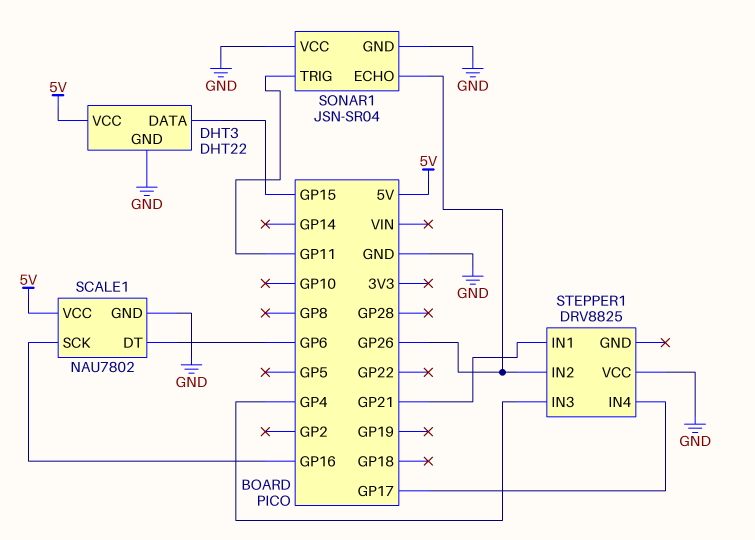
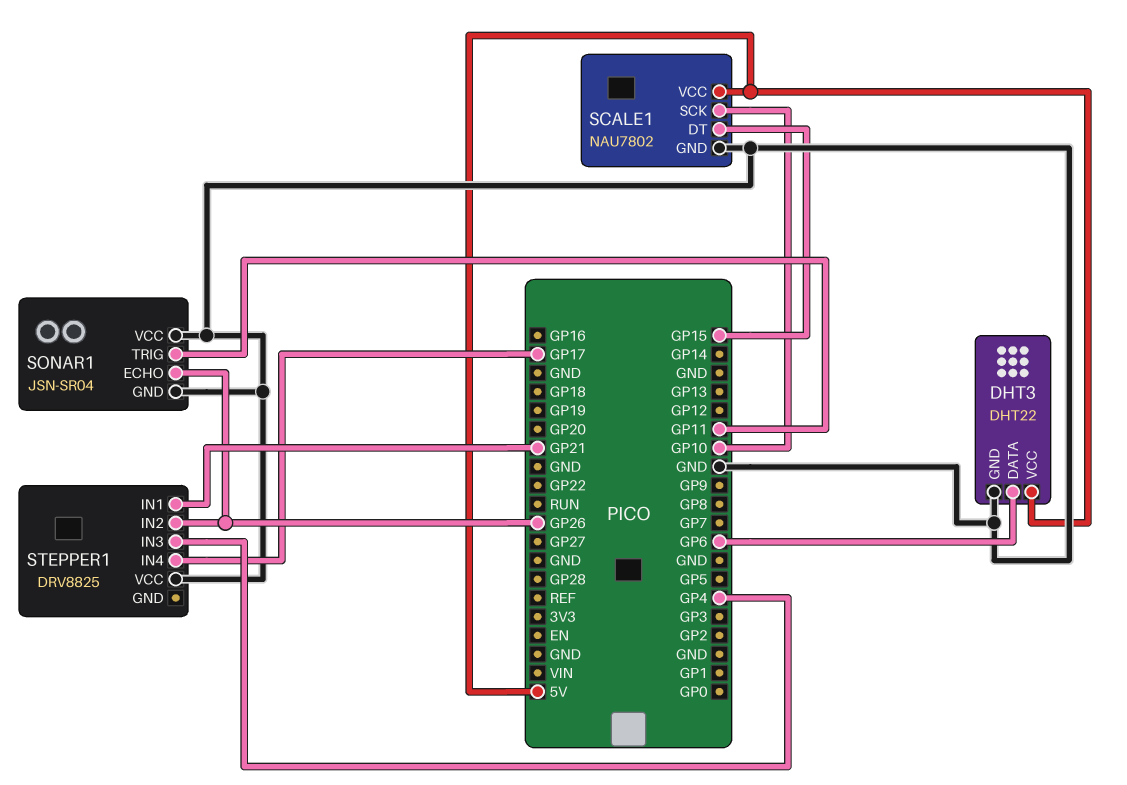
DHT3 pin DATA: GP15 -> GP6
SCALE1 pin DT: GP6 -> GP15
SCALE1 pin SCK: GP16 -> GP10

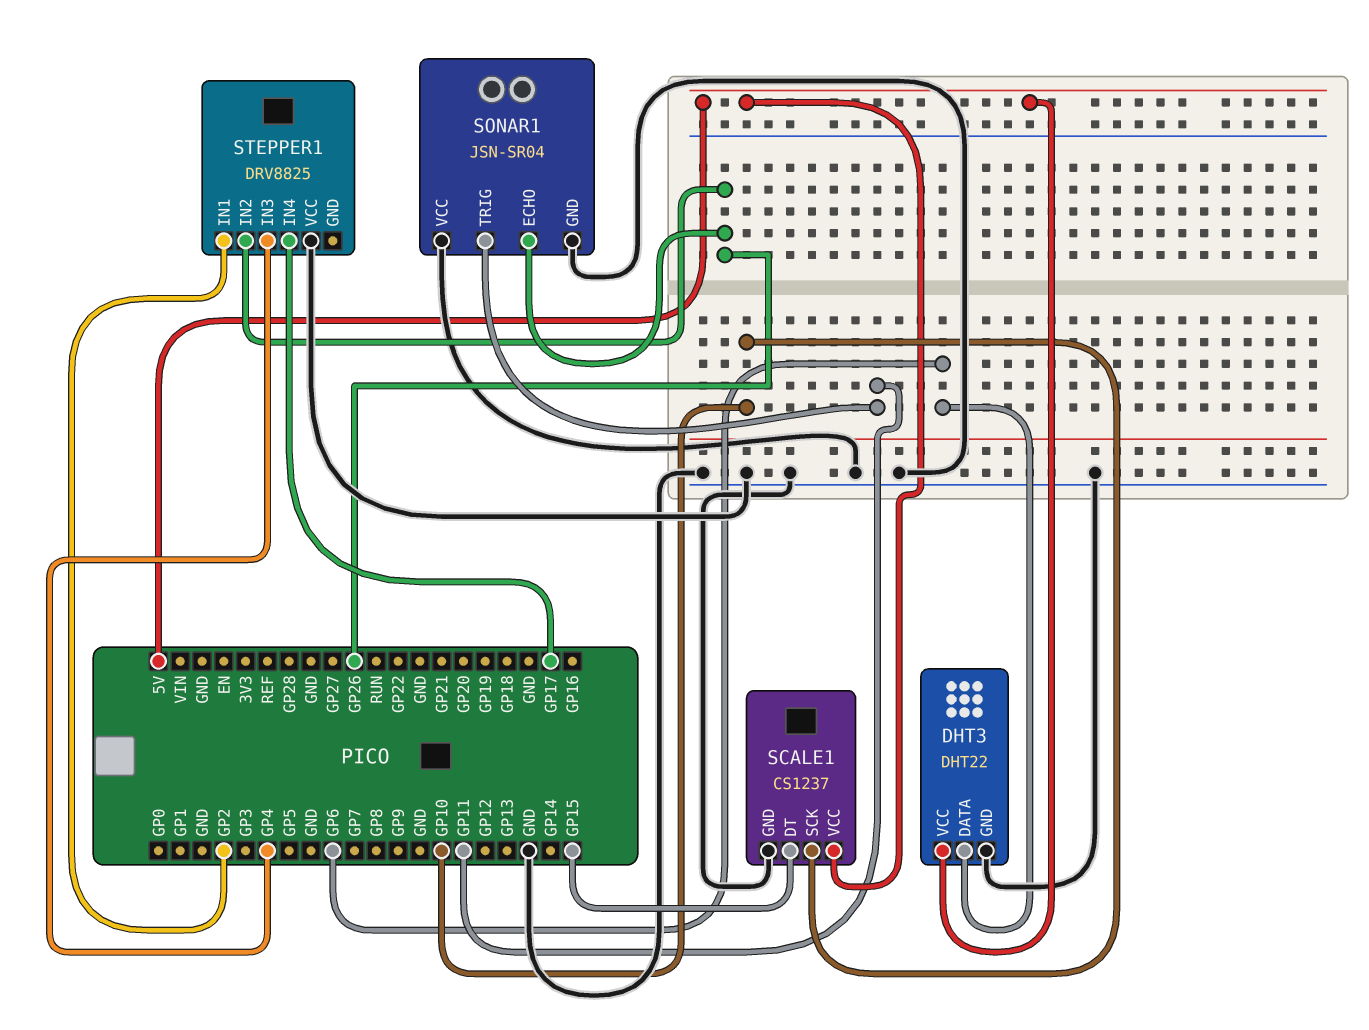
SCALE1: NAU7802 -> CS1237
STEPPER1 pin IN1: GP21 -> GP2

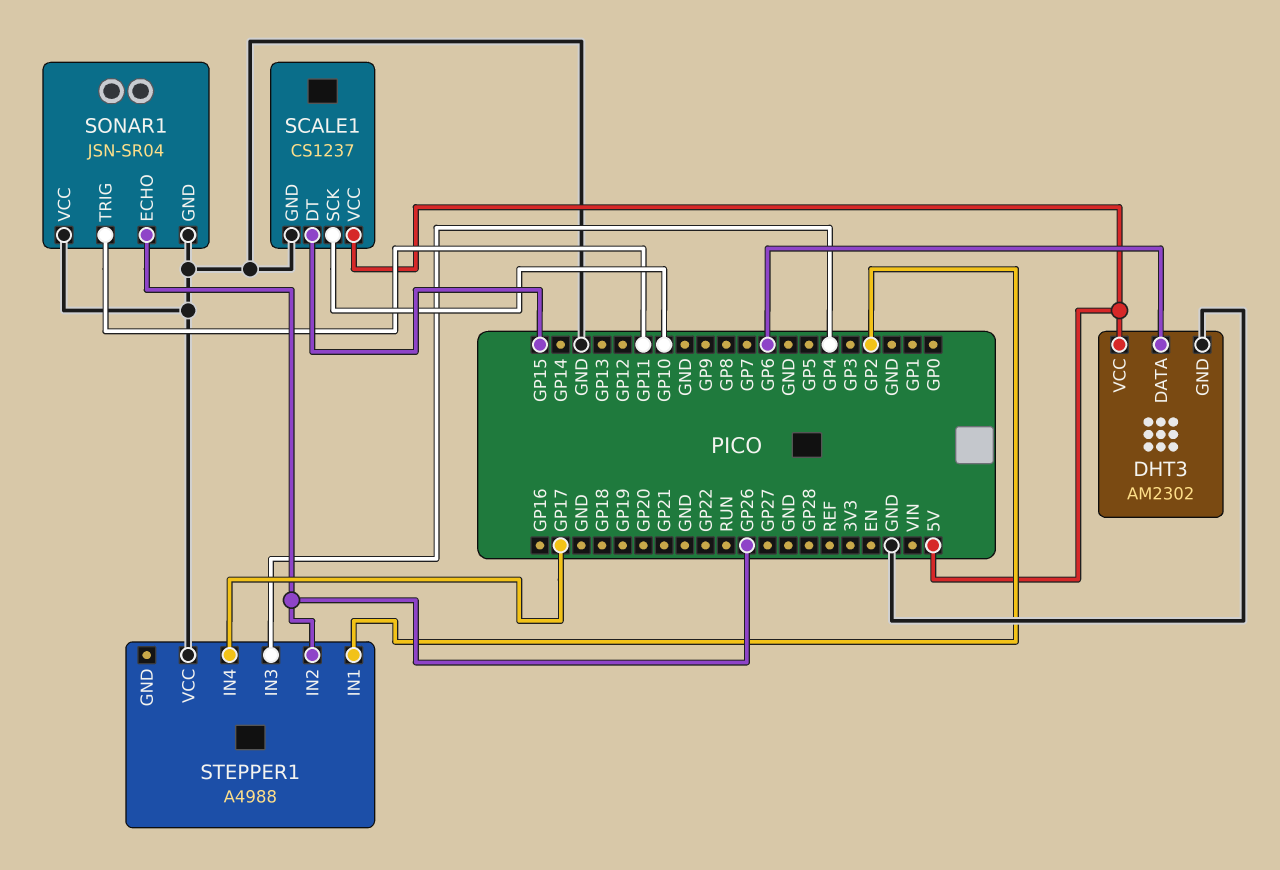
DHT3: DHT22 -> AM2302
STEPPER1: DRV8825 -> A4988

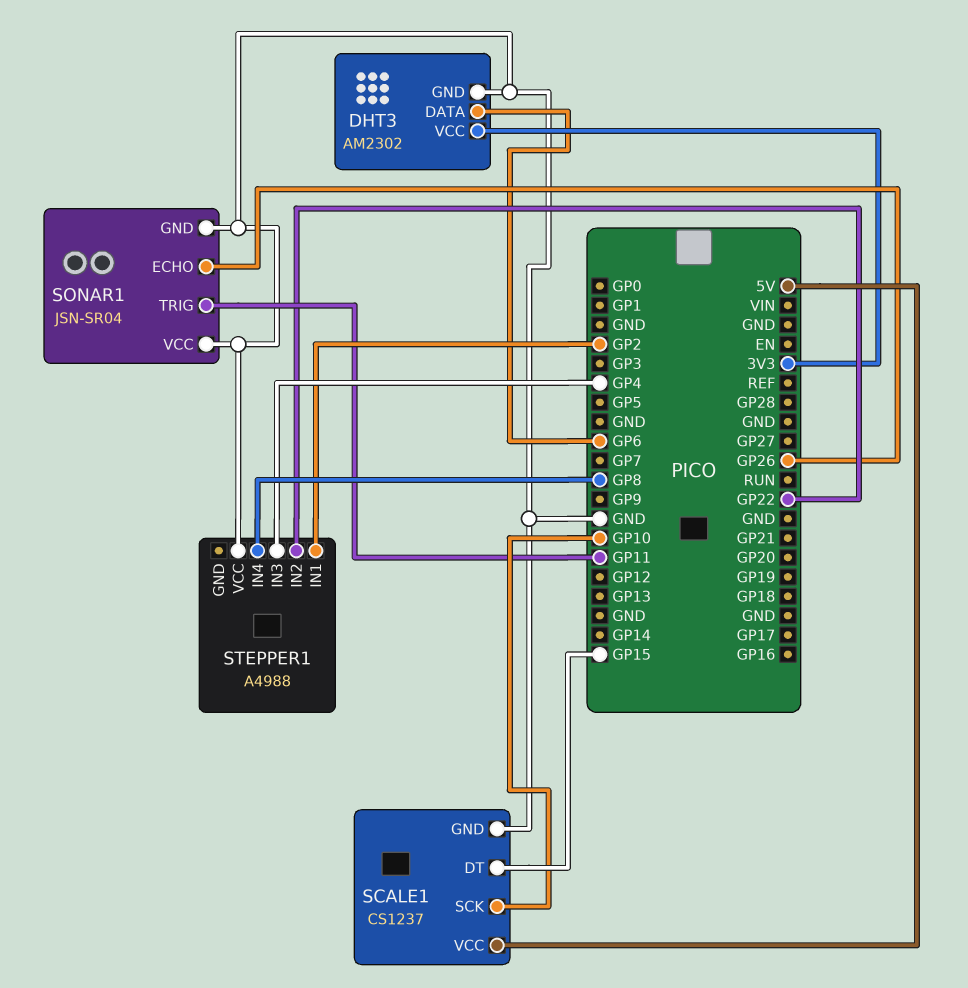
DHT3 pin VCC: 5V -> 3V3
STEPPER1 pin IN2: GP26 -> GP22
STEPPER1 pin IN4: GP17 -> GP8

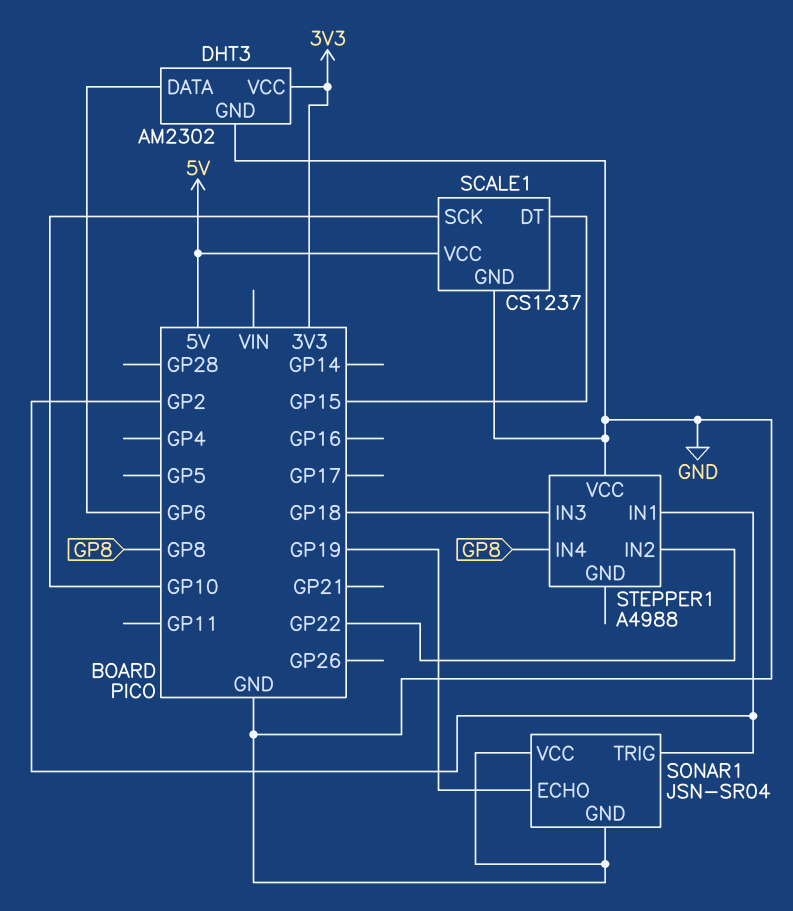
SONAR1 pin ECHO: GP26 -> GP19
SONAR1 pin TRIG: GP11 -> GP2
STEPPER1 pin IN3: GP4 -> GP18

